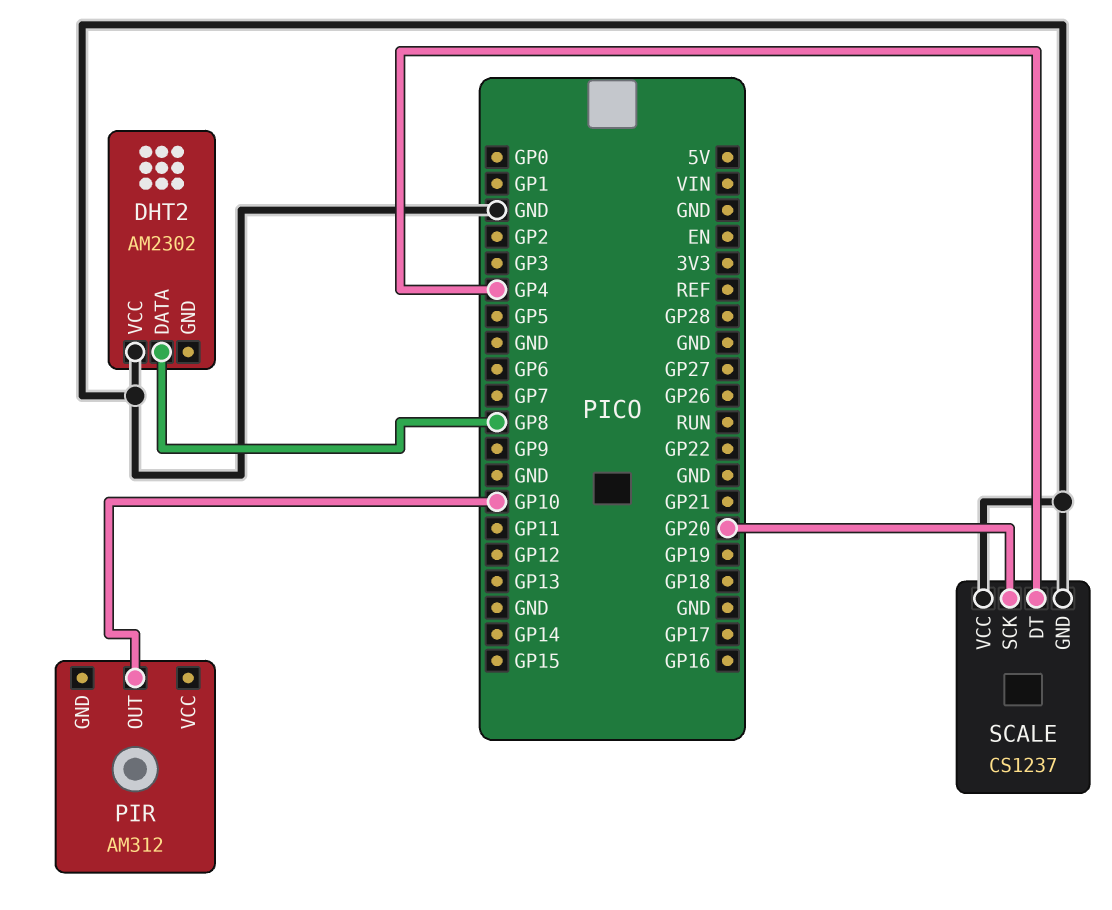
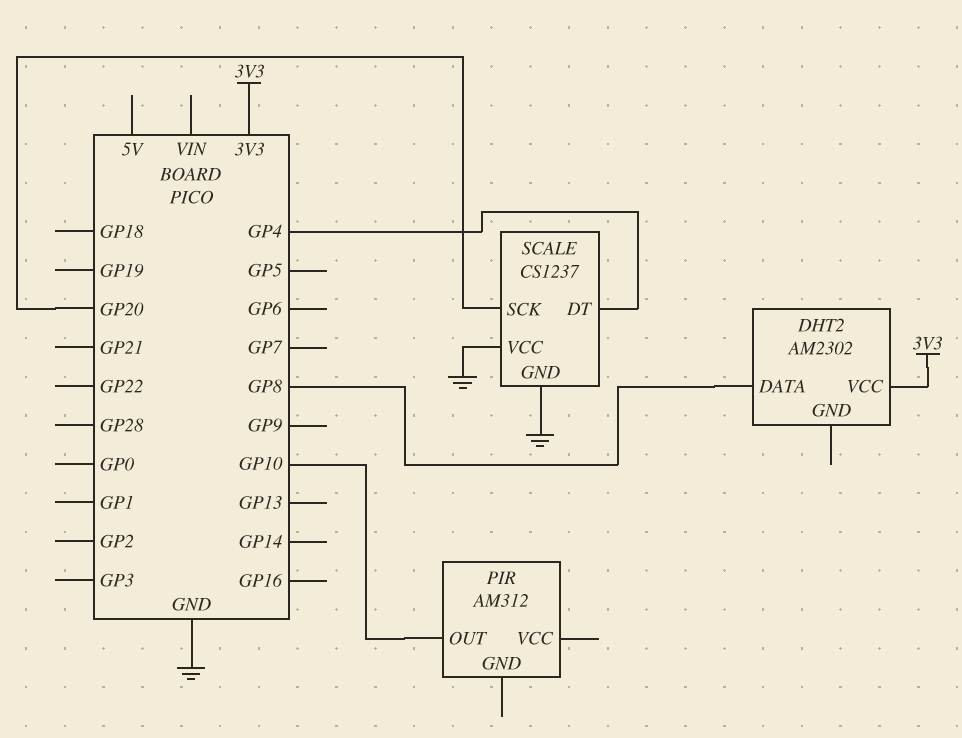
DHT2 pin VCC: GND -> 3V3

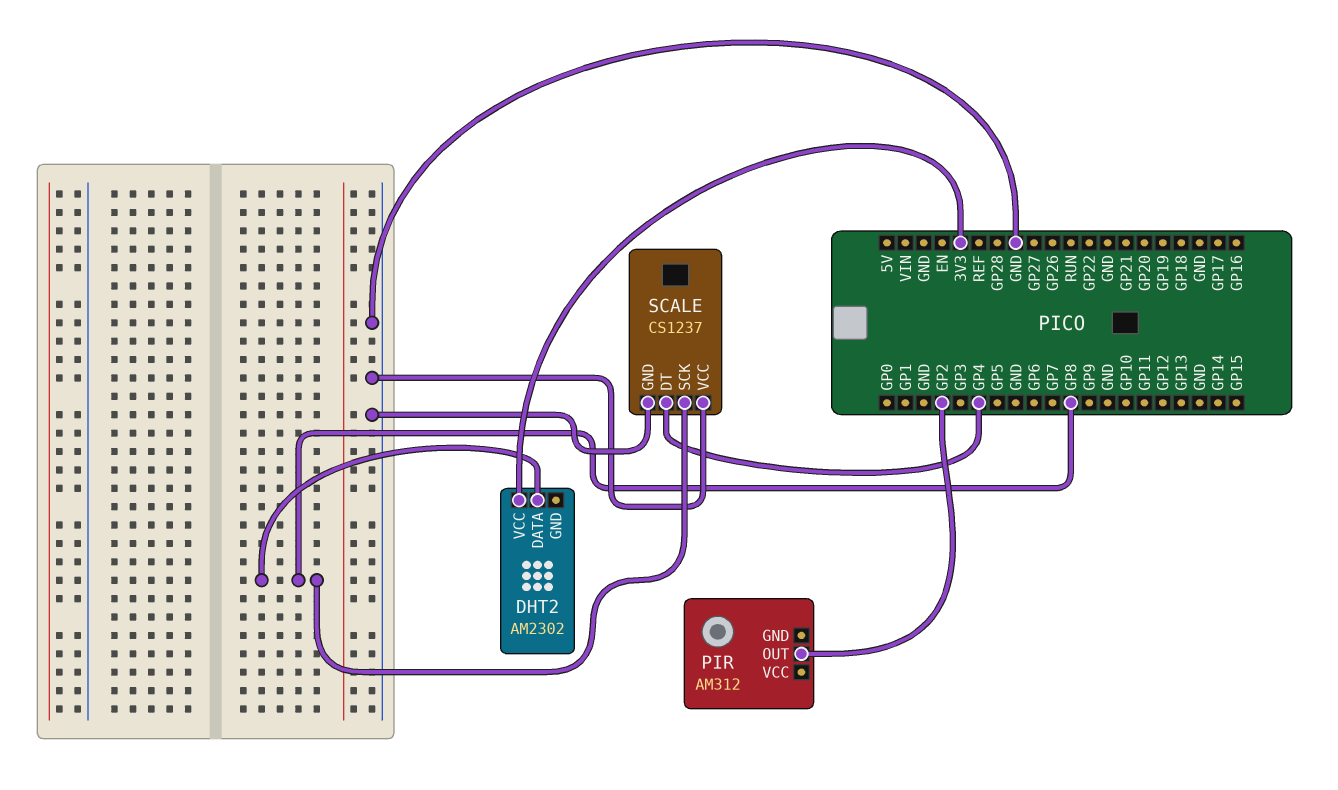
PIR pin OUT: GP10 -> GP2
SCALE pin SCK: GP20 -> GP8

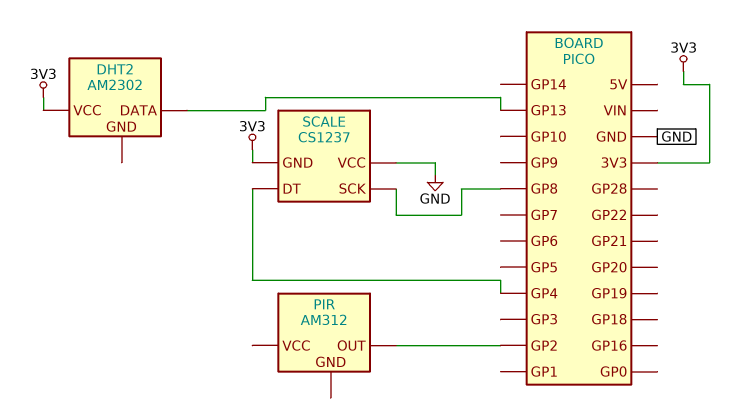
DHT2 pin DATA: GP8 -> GP13
SCALE pin GND: GND -> 3V3

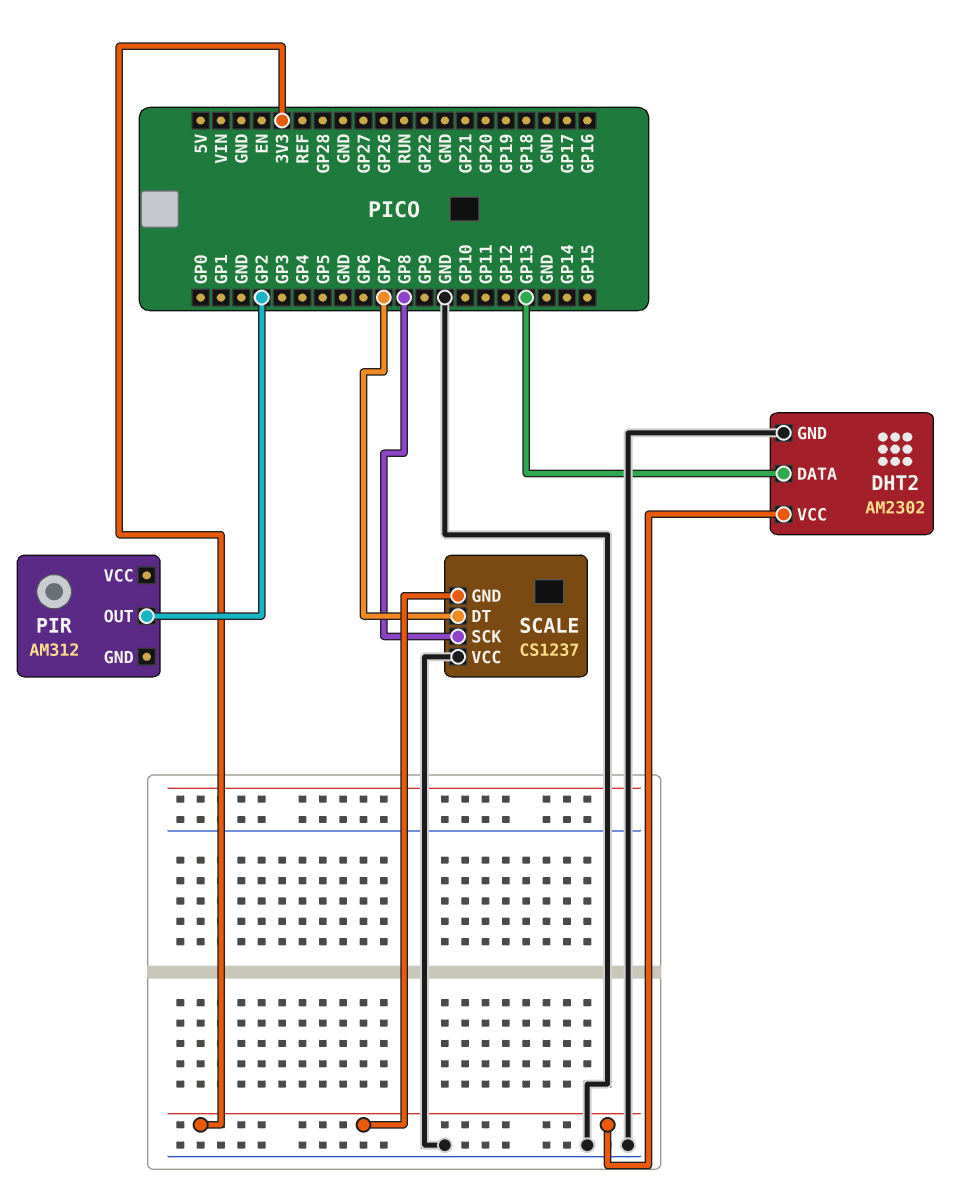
DHT2 pin GND: none -> GND
SCALE pin DT: GP4 -> GP7

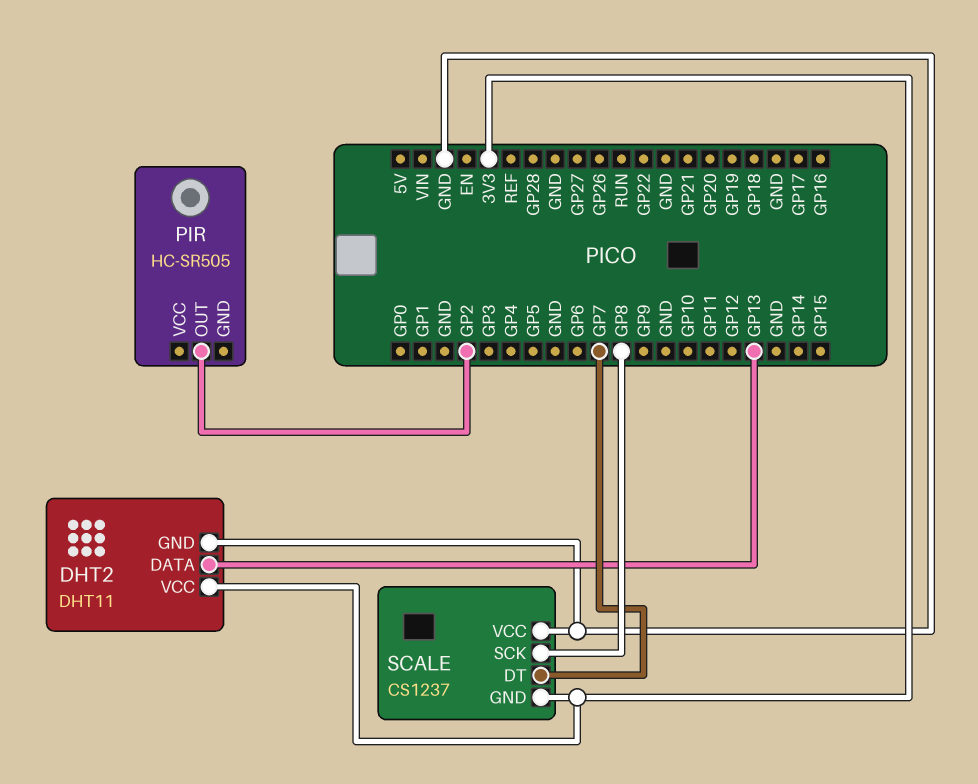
DHT2: AM2302 -> DHT11
PIR: AM312 -> HC-SR505

